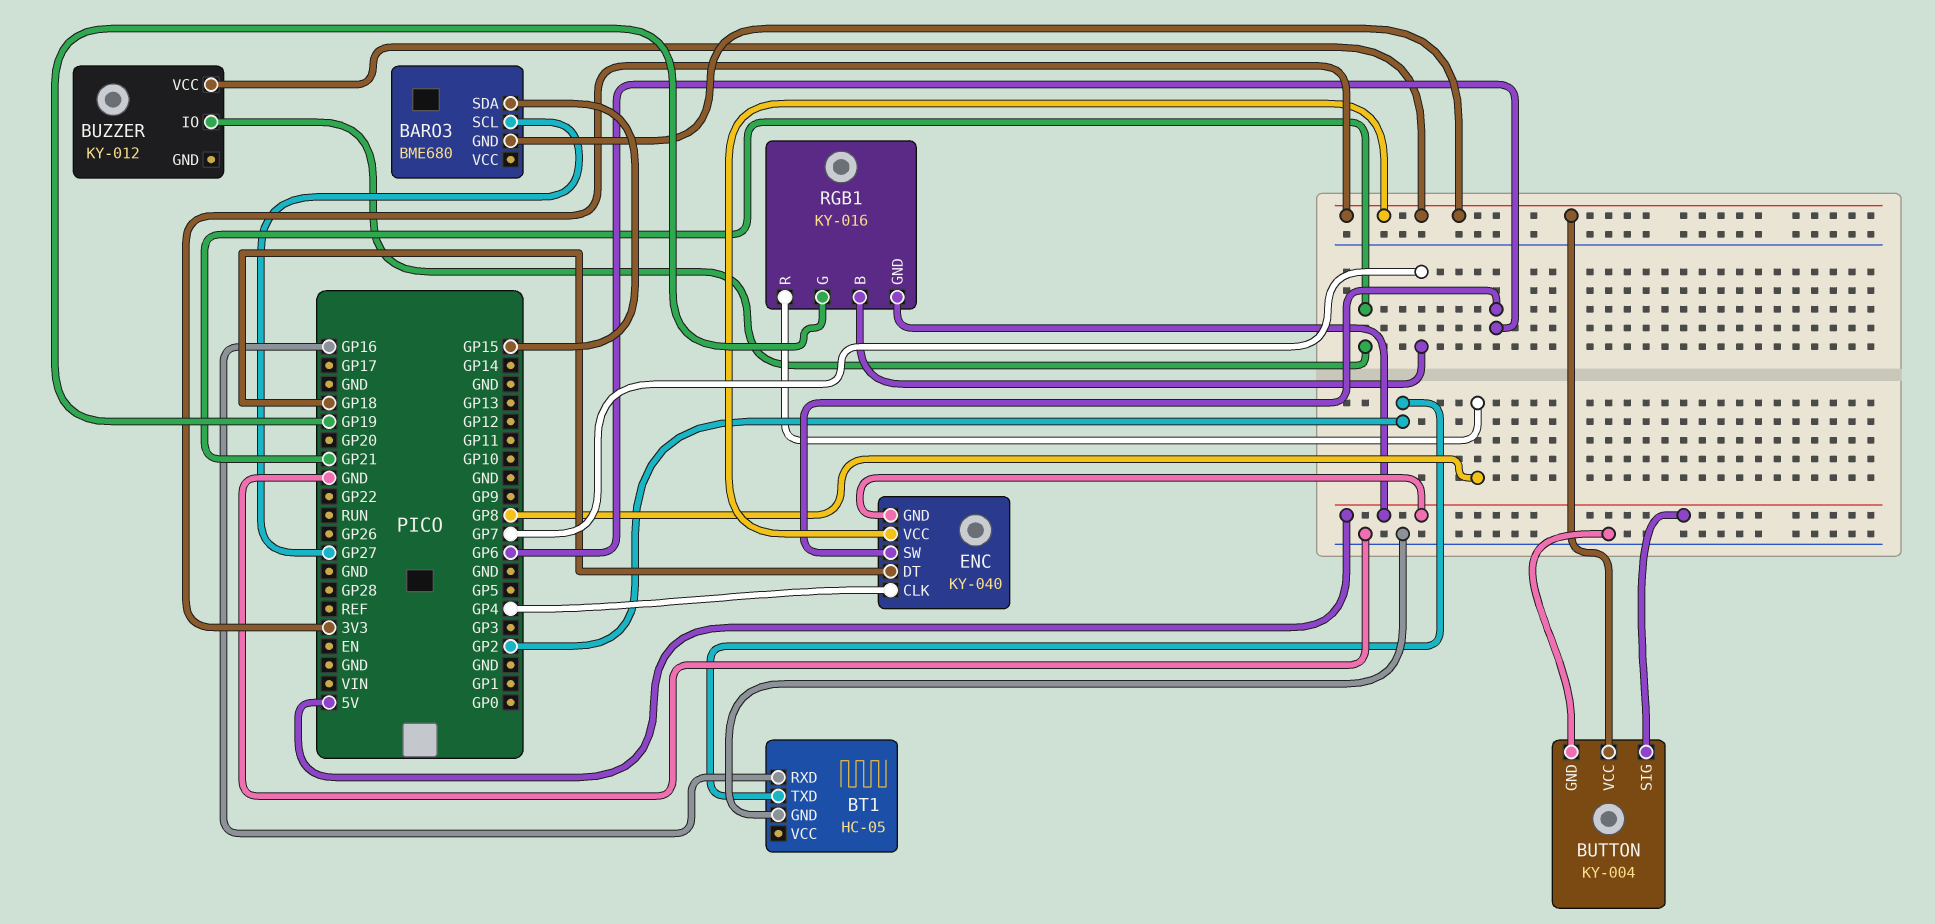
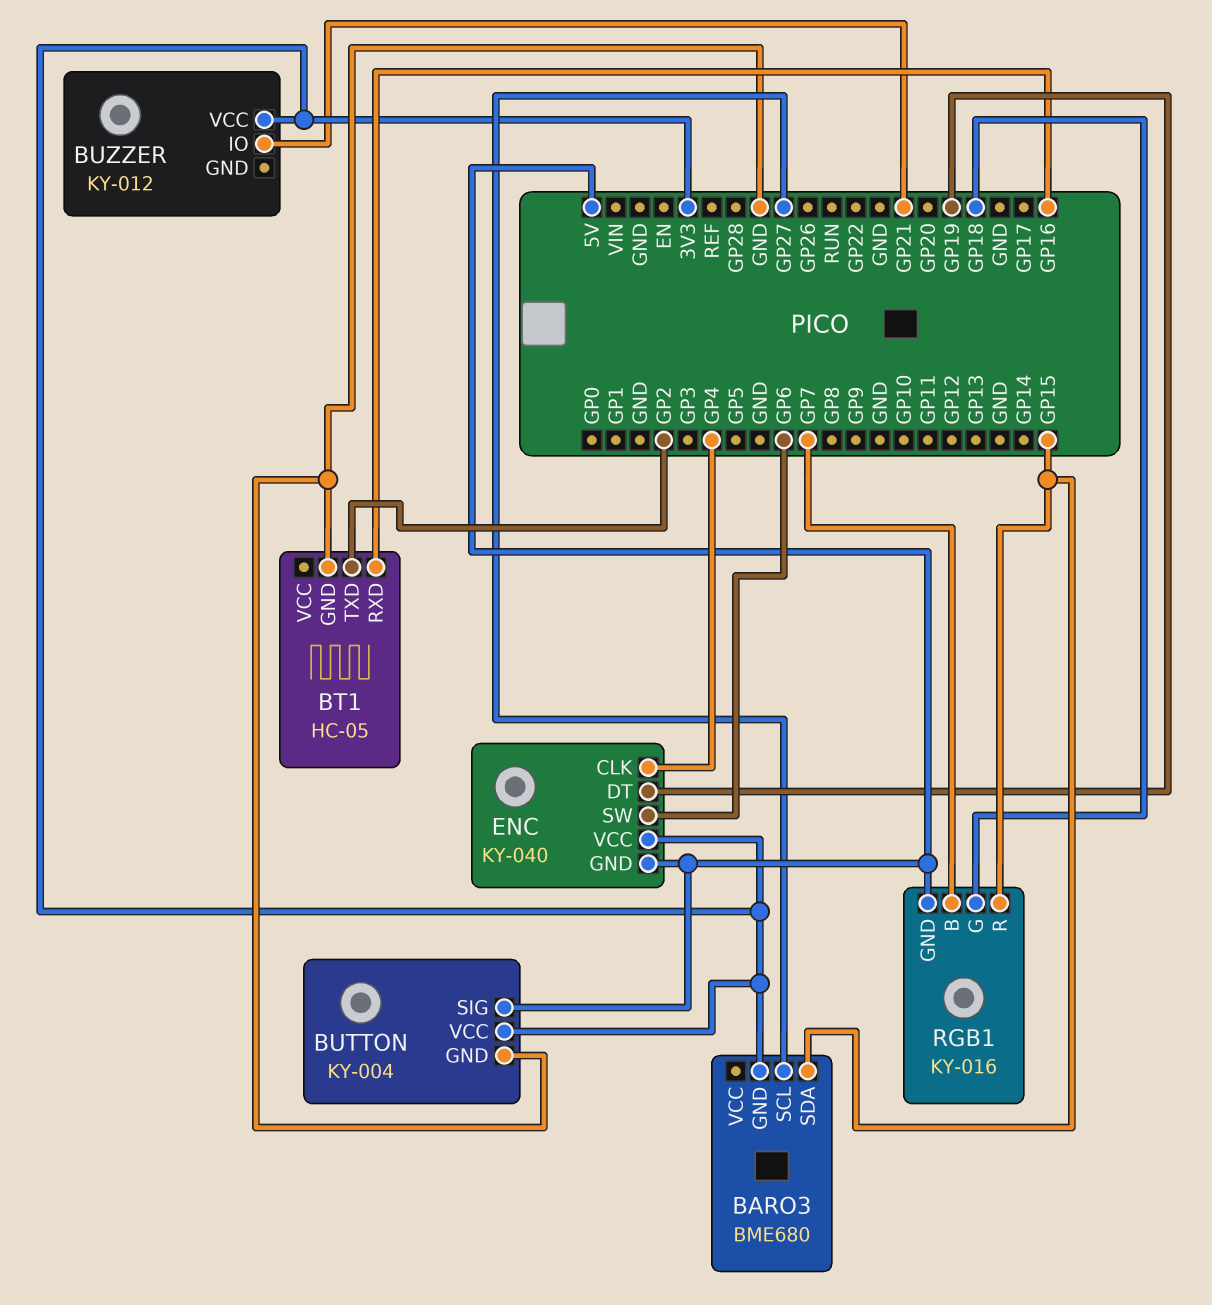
ENC pin DT: GP18 -> GP19
RGB1 pin G: GP19 -> GP18
RGB1 pin R: GP8 -> GP15

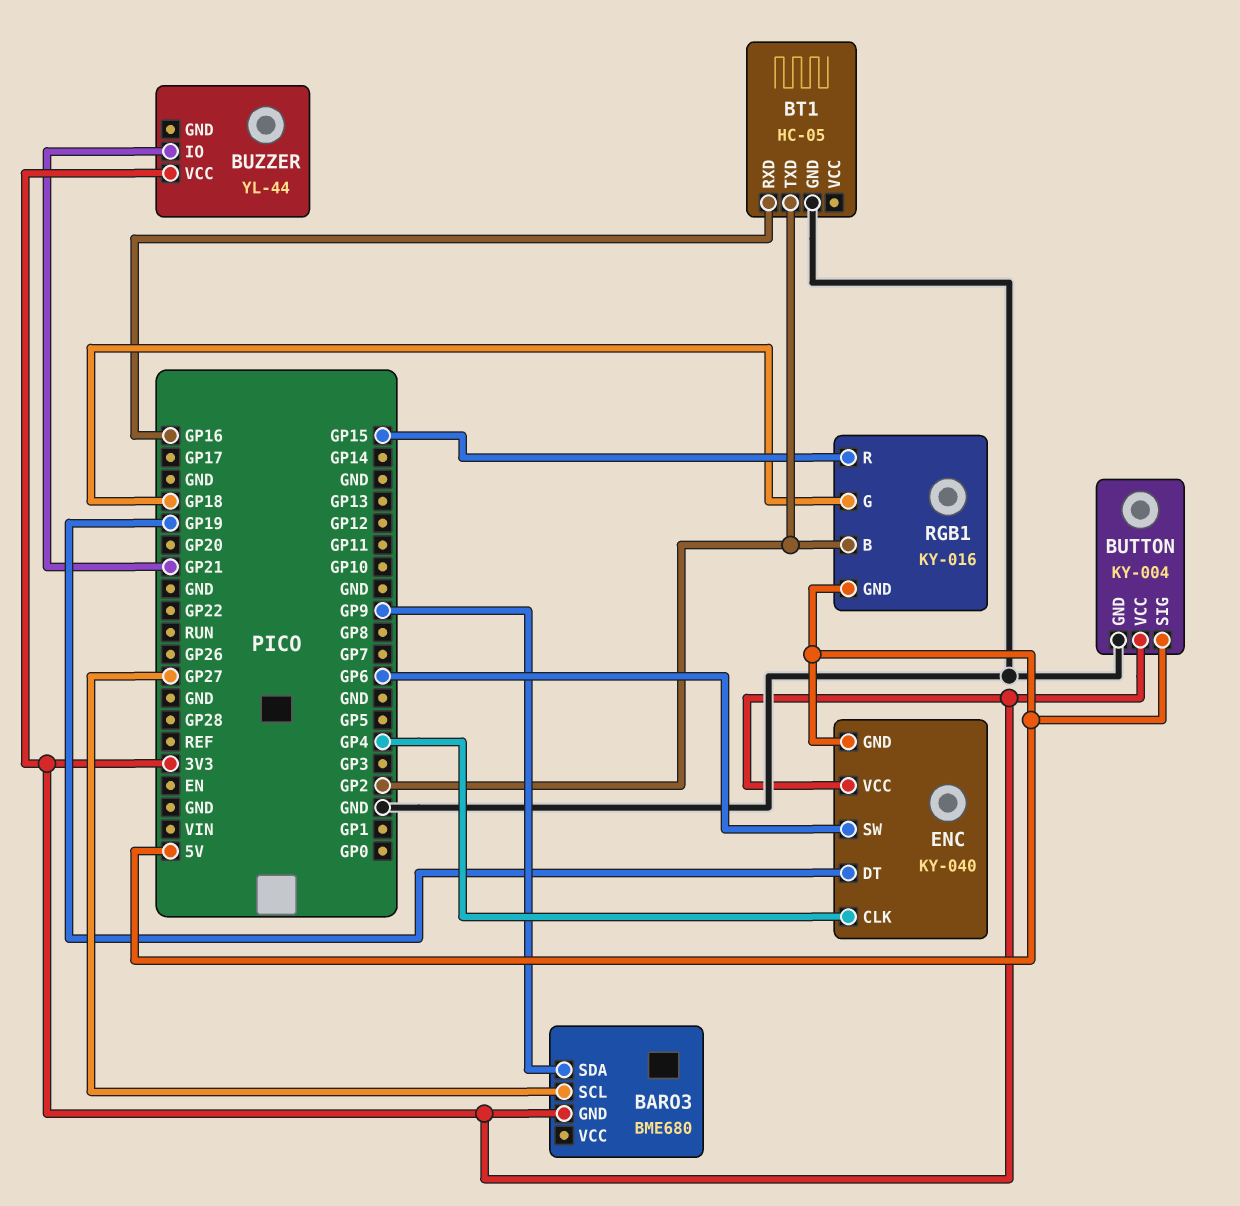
BARO3 pin SDA: GP15 -> GP9
BUZZER: KY-012 -> YL-44
RGB1 pin B: GP7 -> GP2

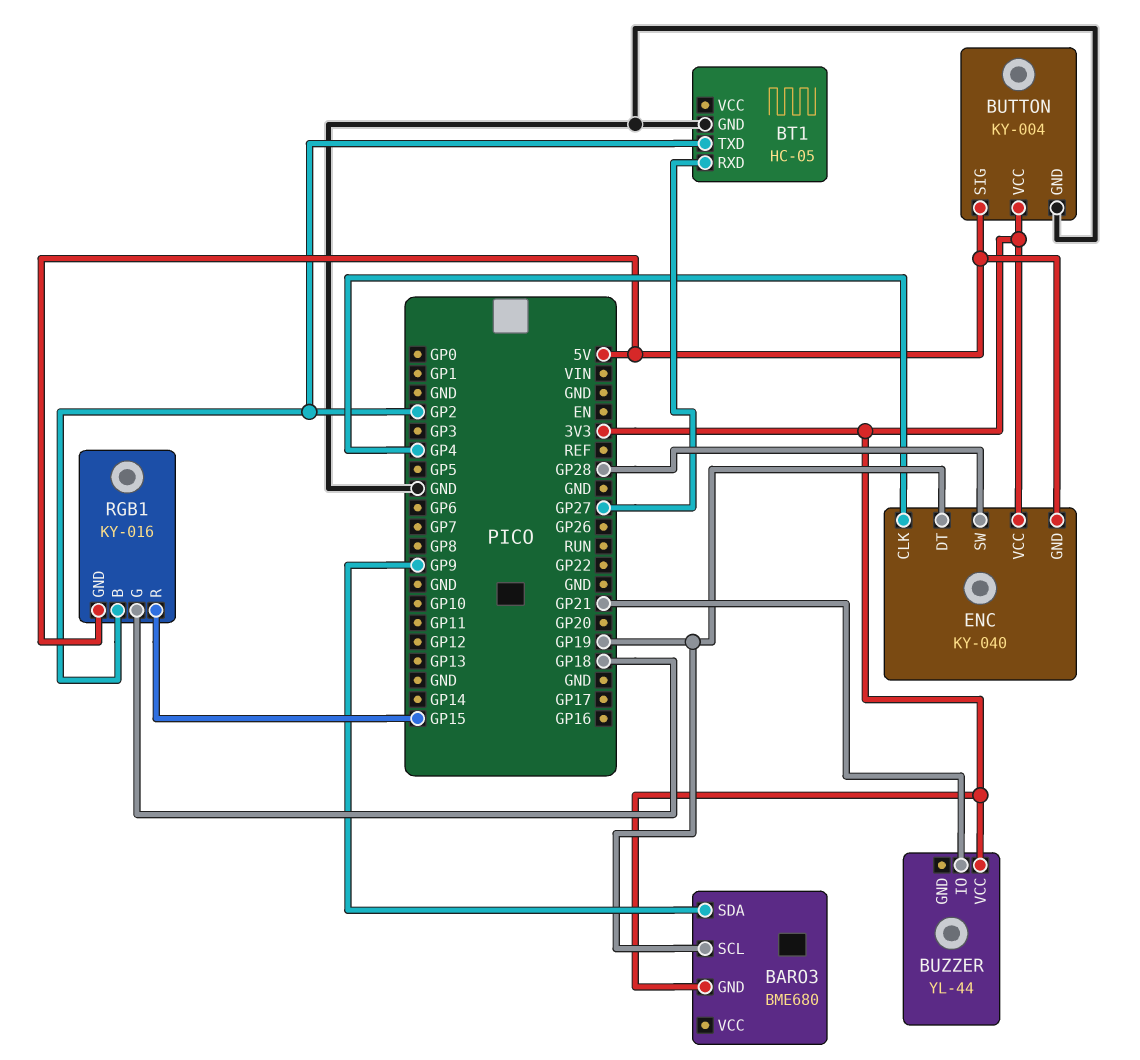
BARO3 pin SCL: GP27 -> GP19
BT1 pin RXD: GP16 -> GP27
ENC pin SW: GP6 -> GP28

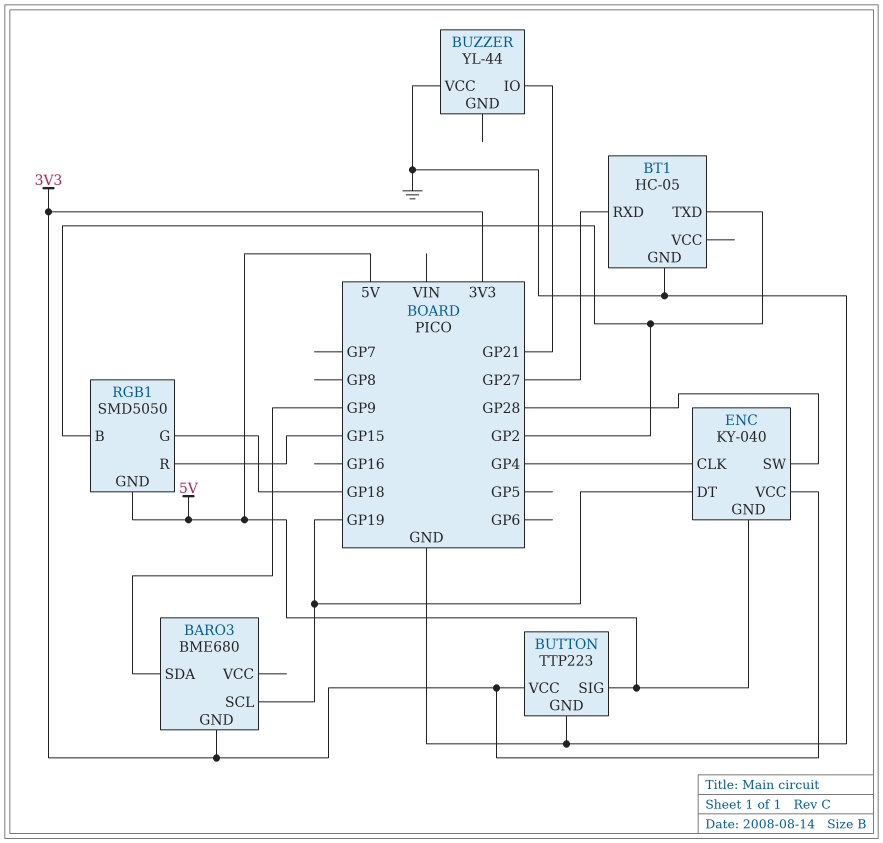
BUTTON: KY-004 -> TTP223
BUZZER pin VCC: 3V3 -> GND
RGB1: KY-016 -> SMD5050

